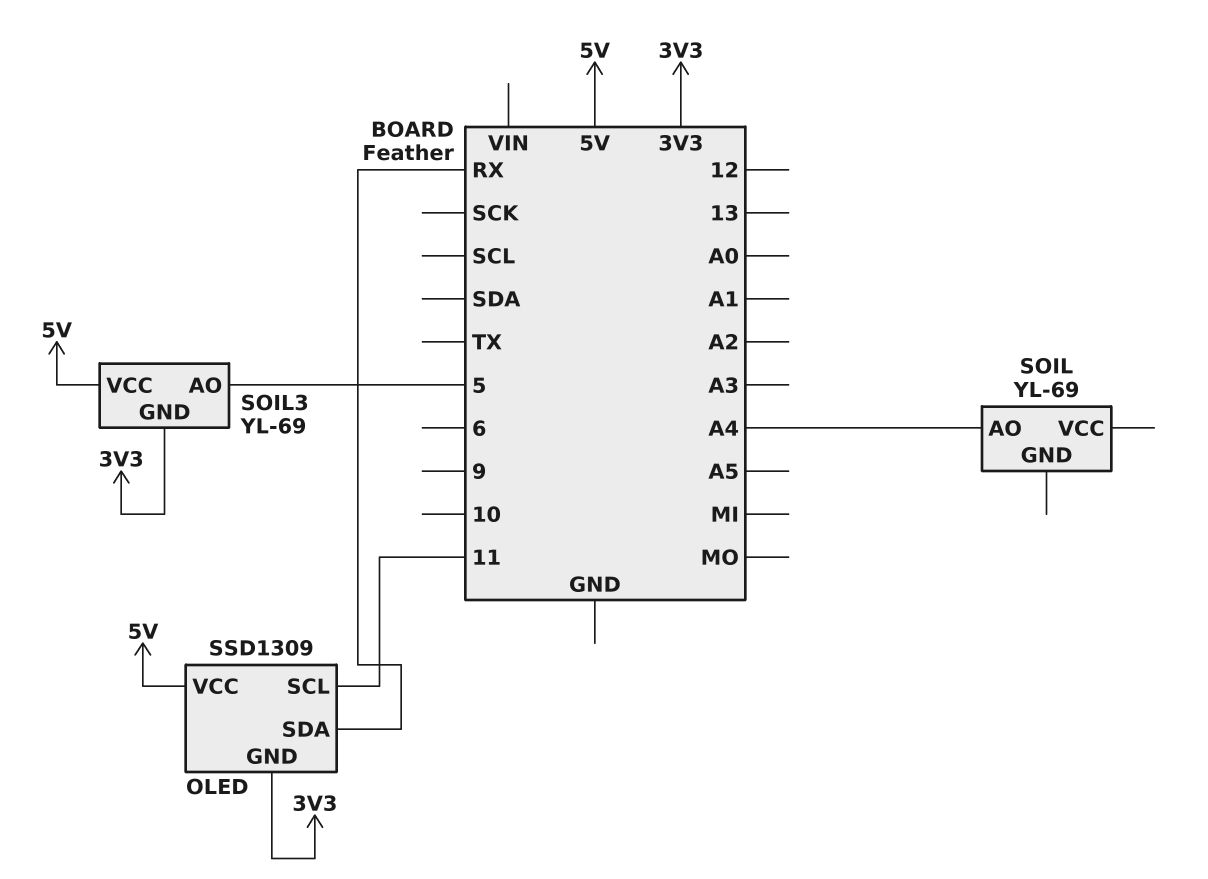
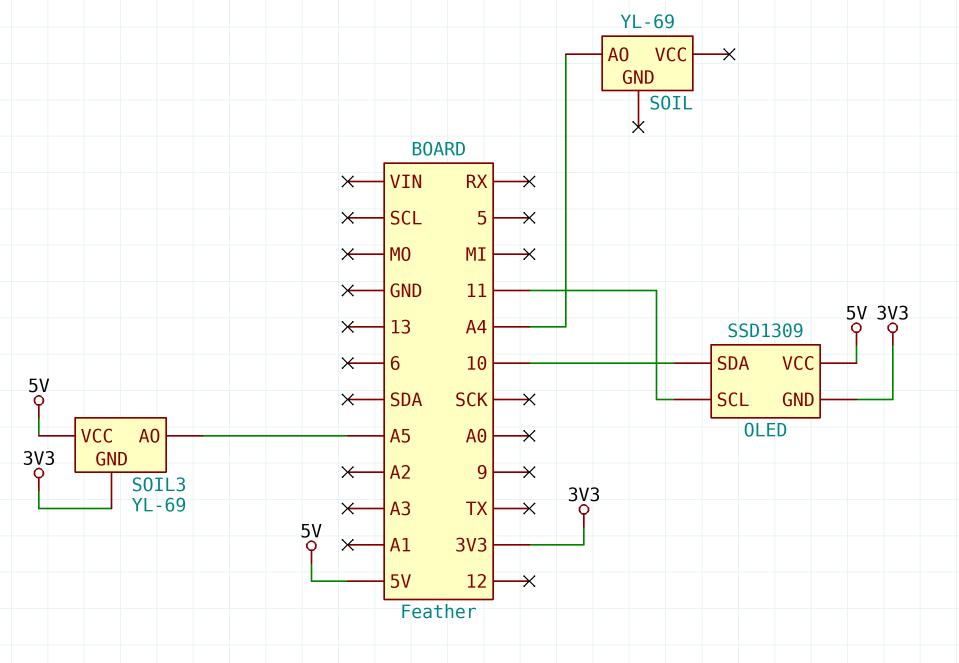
OLED pin SDA: RX -> 10
SOIL3 pin AO: 5 -> A5

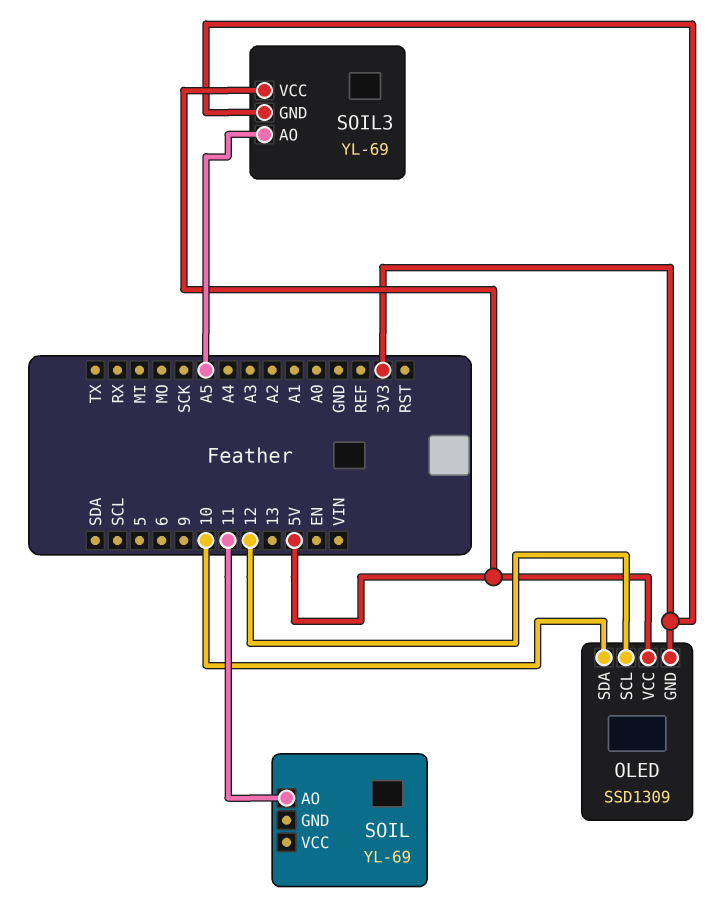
OLED pin SCL: 11 -> 12
SOIL pin AO: A4 -> 11

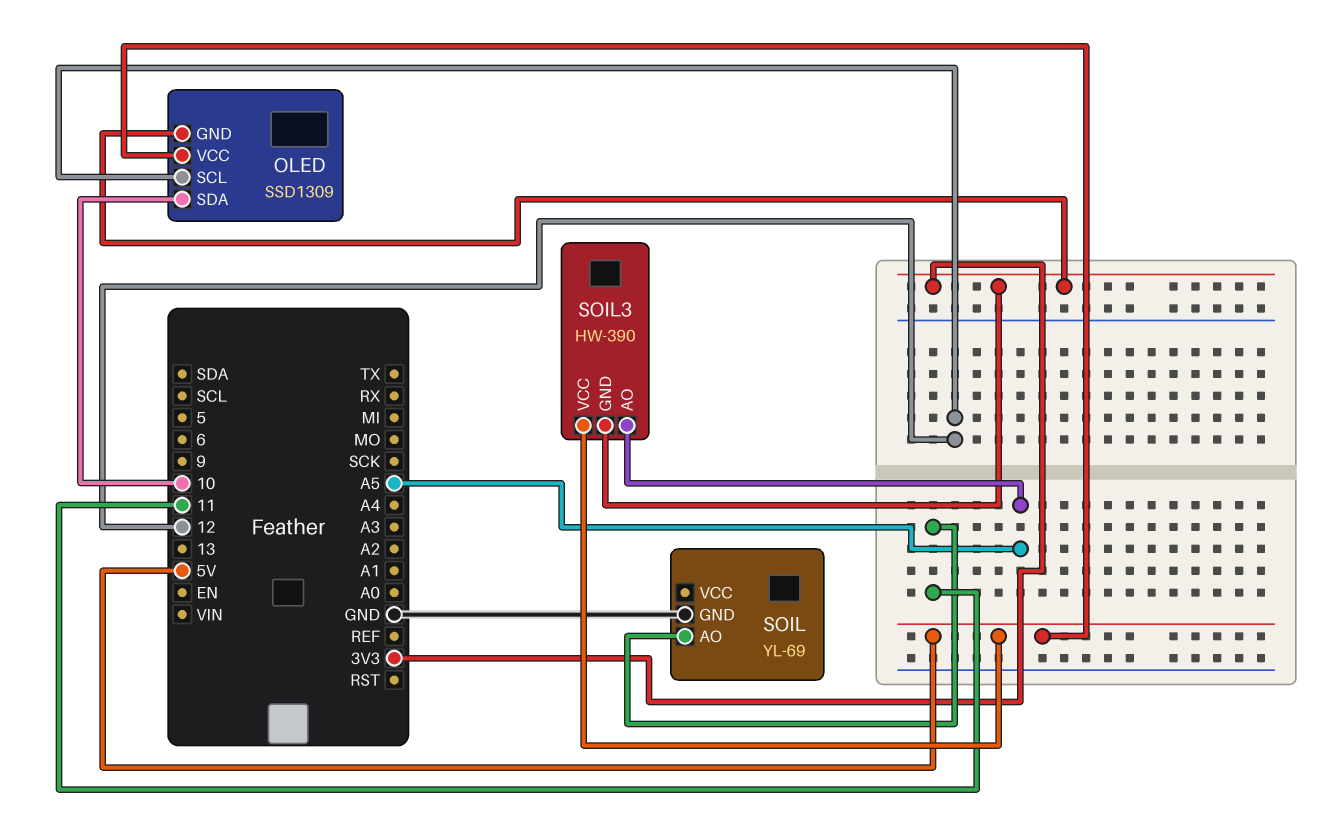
SOIL pin GND: none -> GND
SOIL3: YL-69 -> HW-390

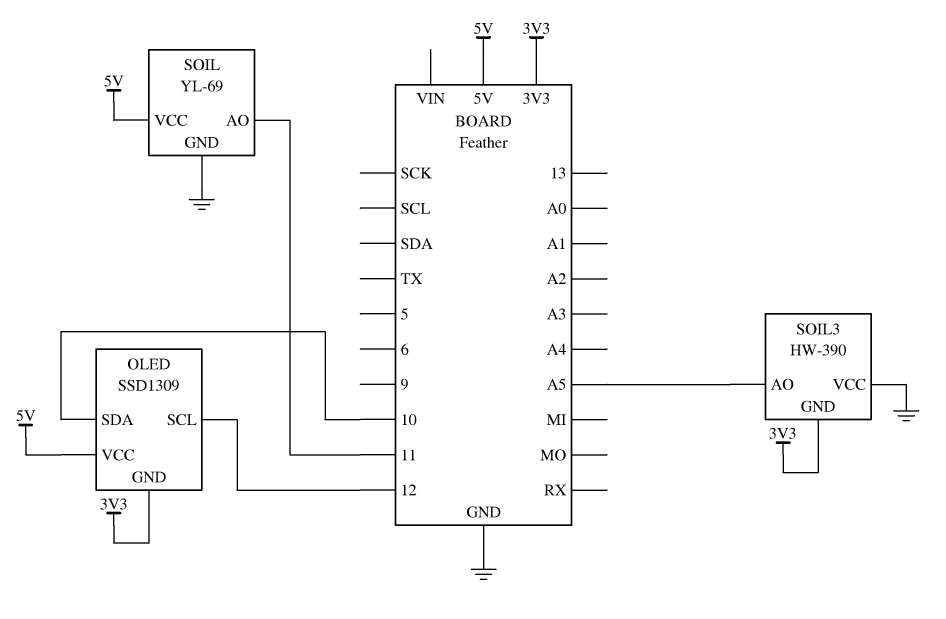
SOIL pin VCC: none -> 5V
SOIL3 pin VCC: 5V -> GND

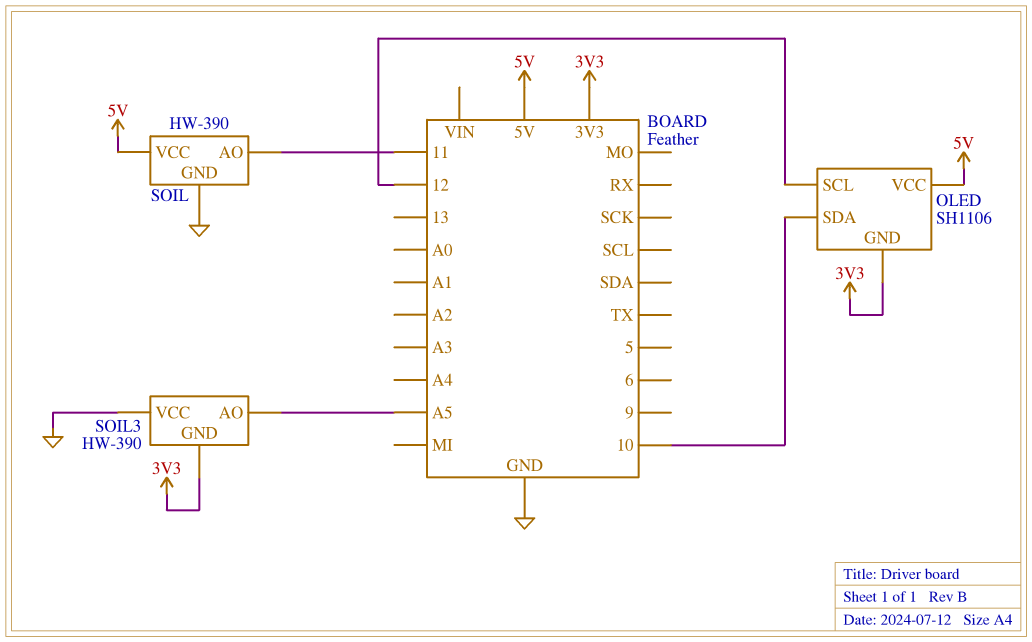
OLED: SSD1309 -> SH1106
SOIL: YL-69 -> HW-390

